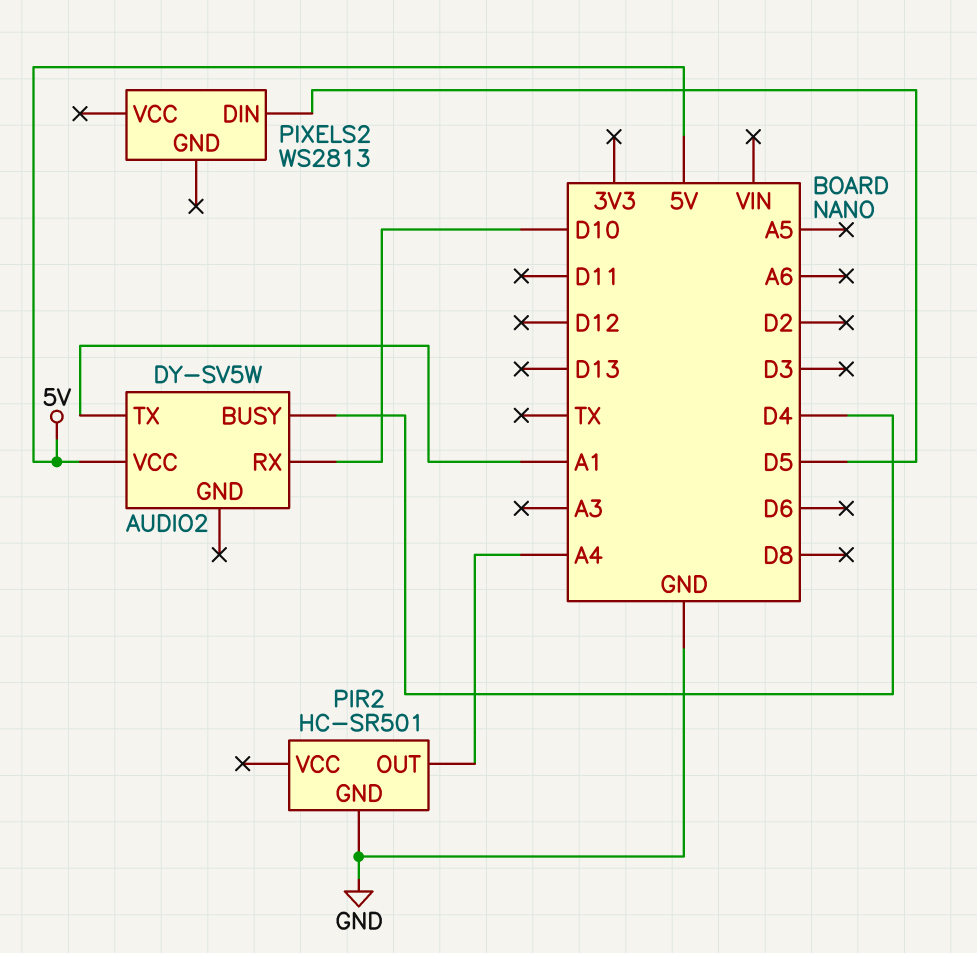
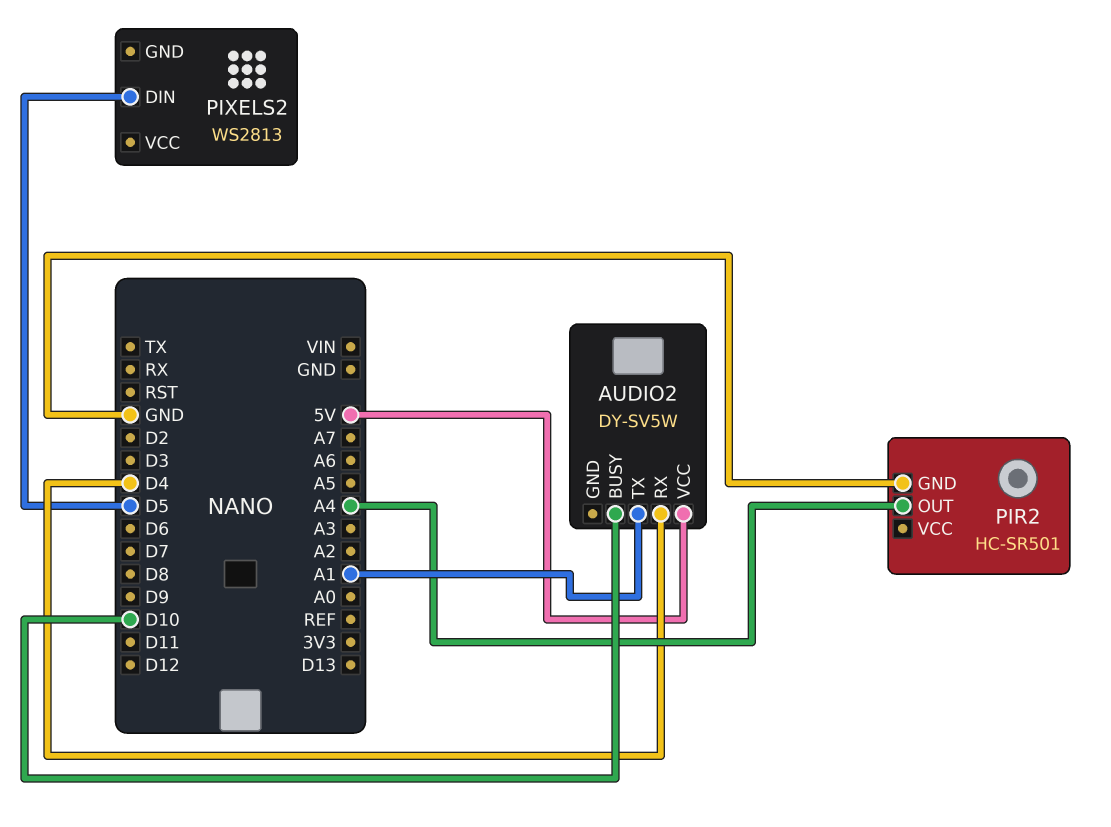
AUDIO2 pin BUSY: D4 -> D10
AUDIO2 pin RX: D10 -> D4

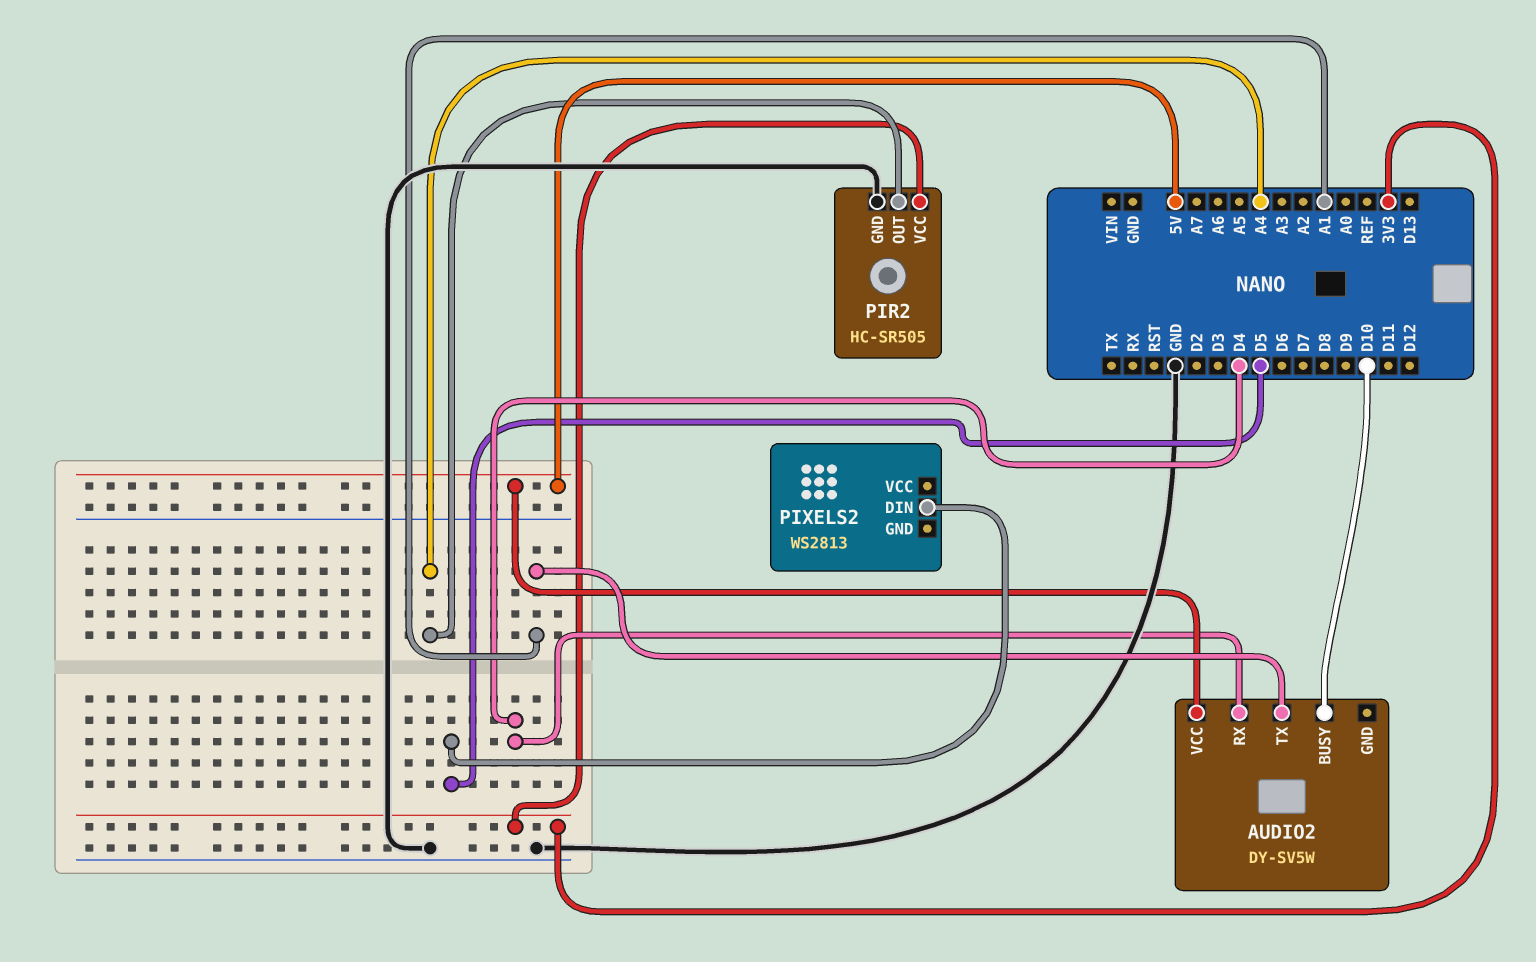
PIR2: HC-SR501 -> HC-SR505
PIR2 pin VCC: none -> 3V3

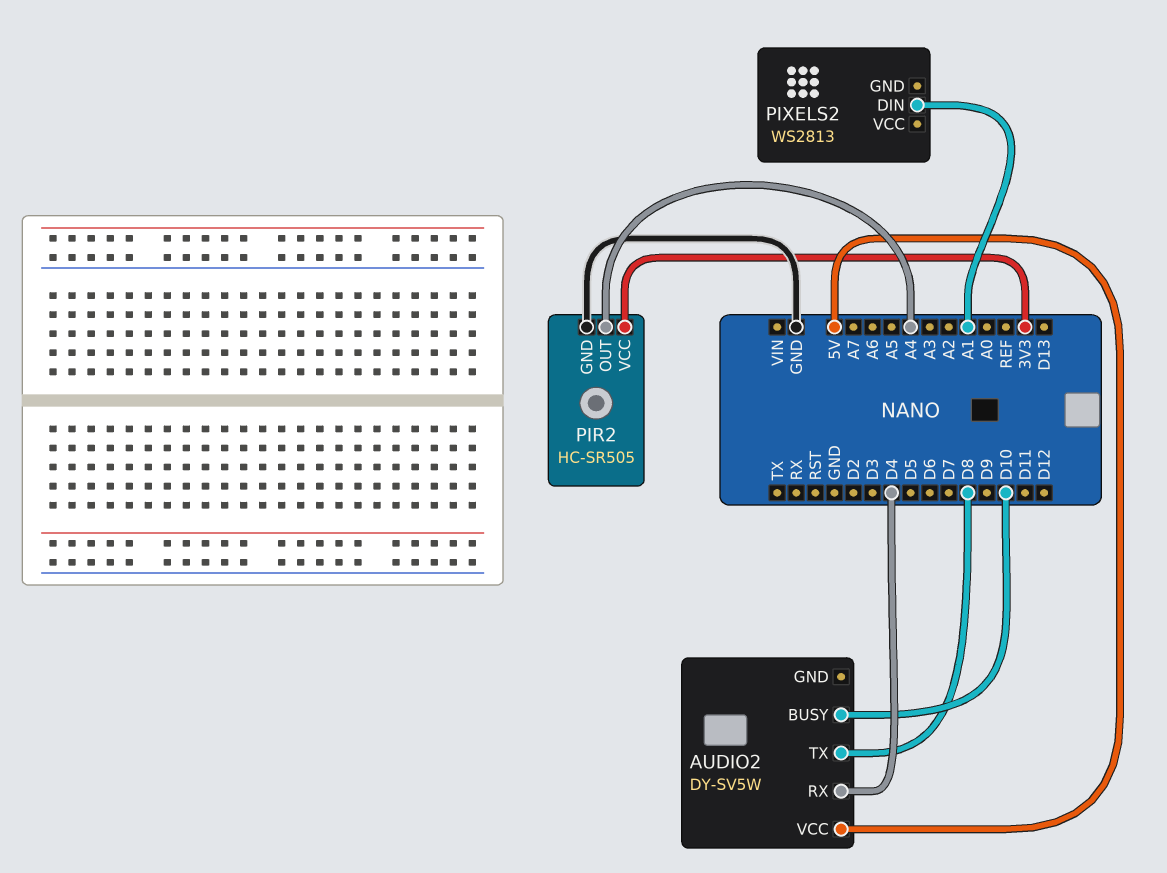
AUDIO2 pin TX: A1 -> D8
PIXELS2 pin DIN: D5 -> A1

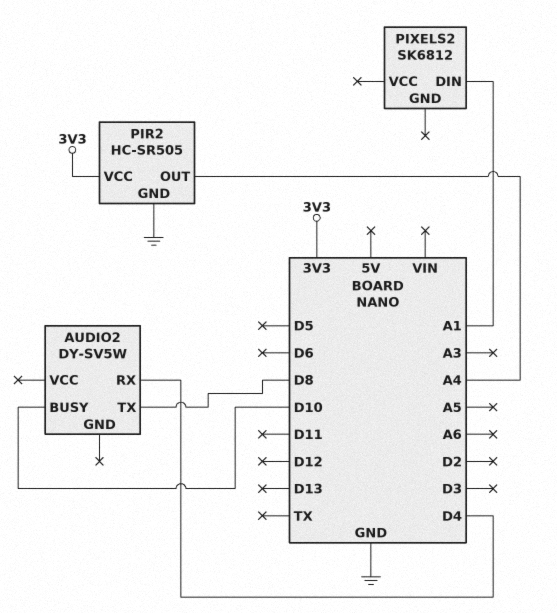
AUDIO2 pin VCC: 5V -> none
PIXELS2: WS2813 -> SK6812

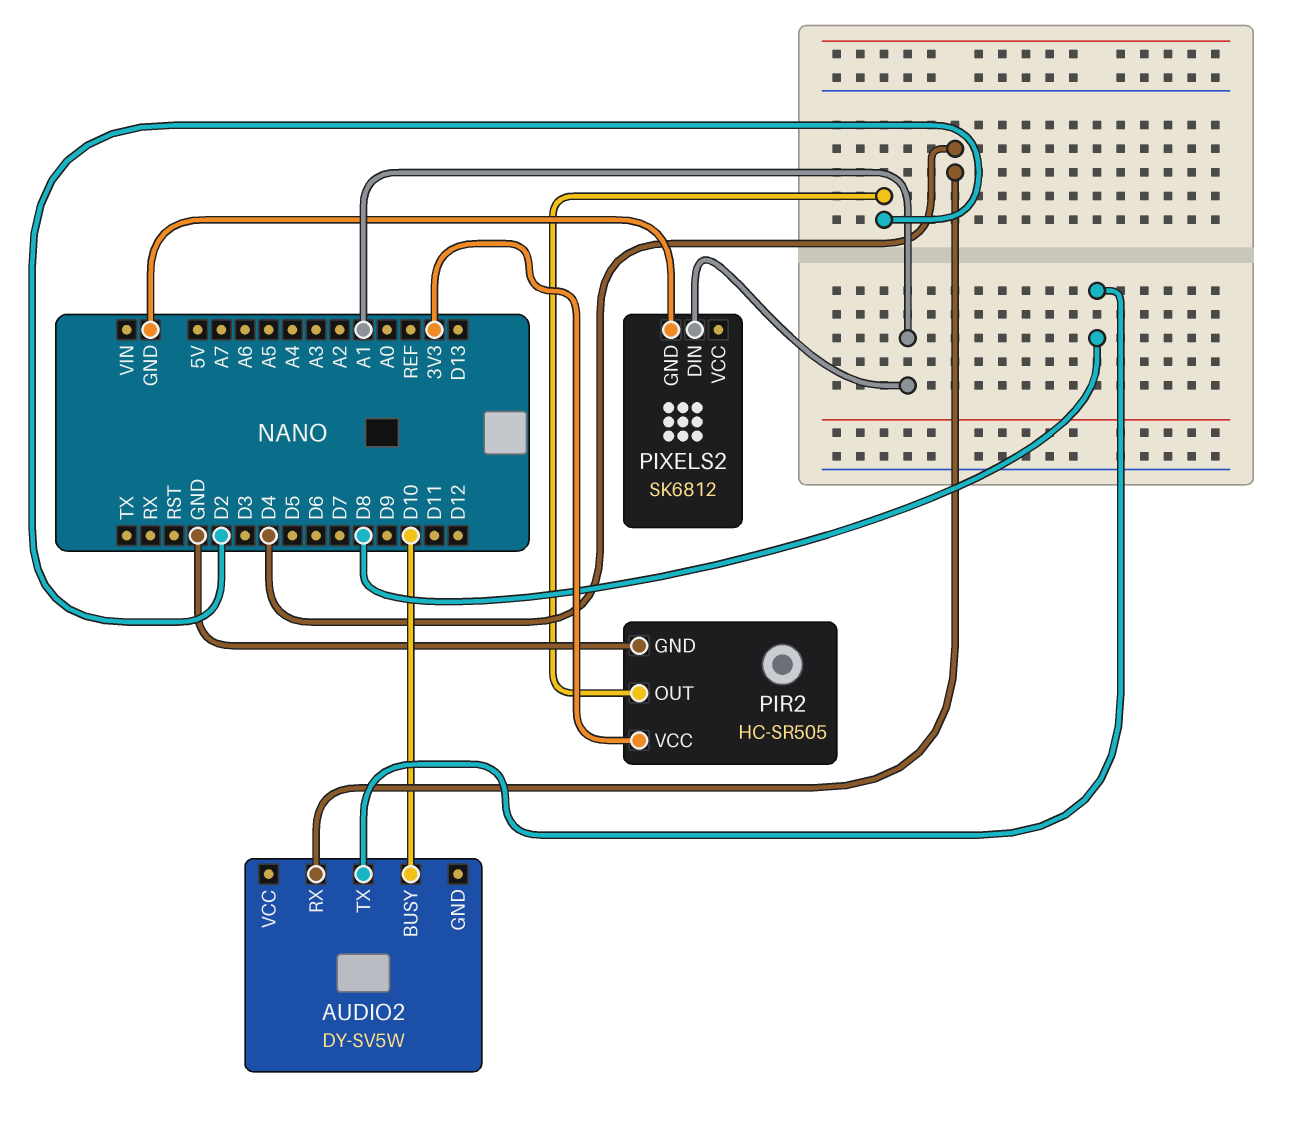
PIR2 pin OUT: A4 -> D2
PIXELS2 pin GND: none -> GND

